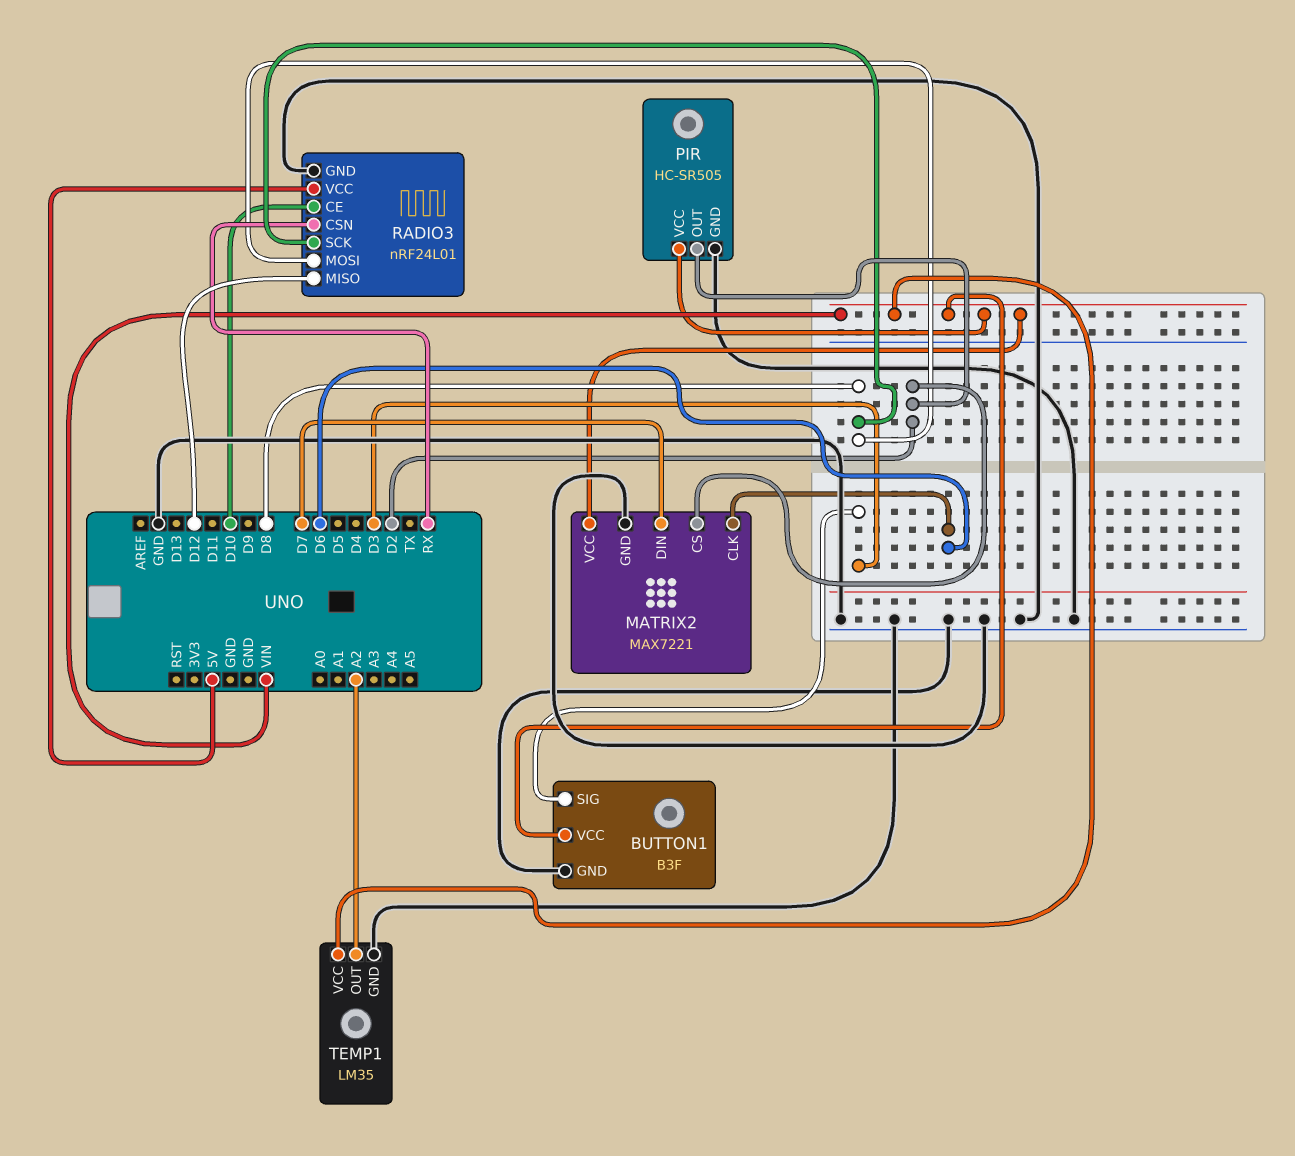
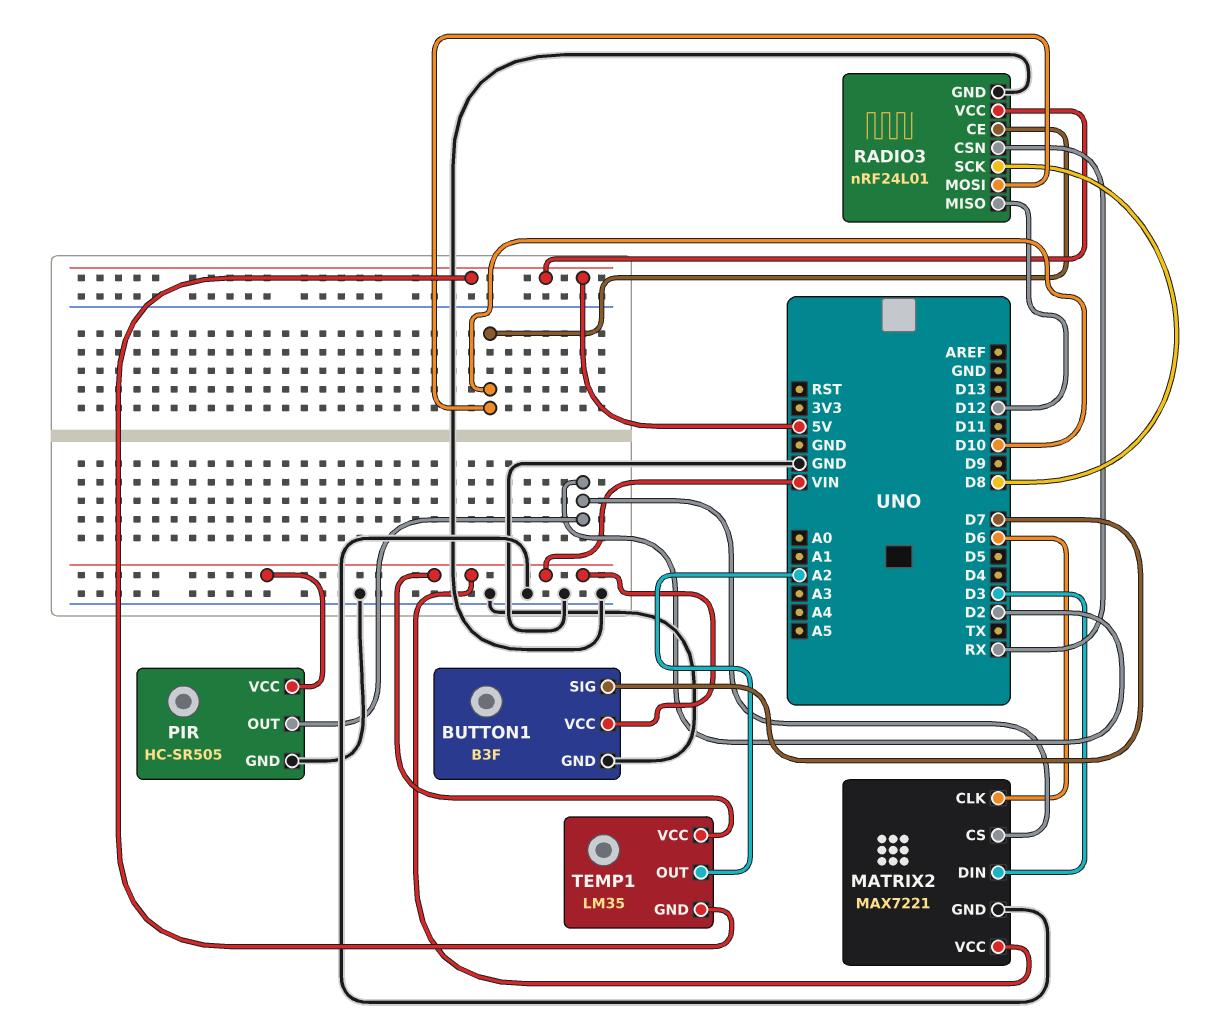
BUTTON1 pin SIG: D3 -> D7
MATRIX2 pin DIN: D7 -> D3
RADIO3 pin MOSI: D8 -> D10
TEMP1 pin GND: GND -> 5V

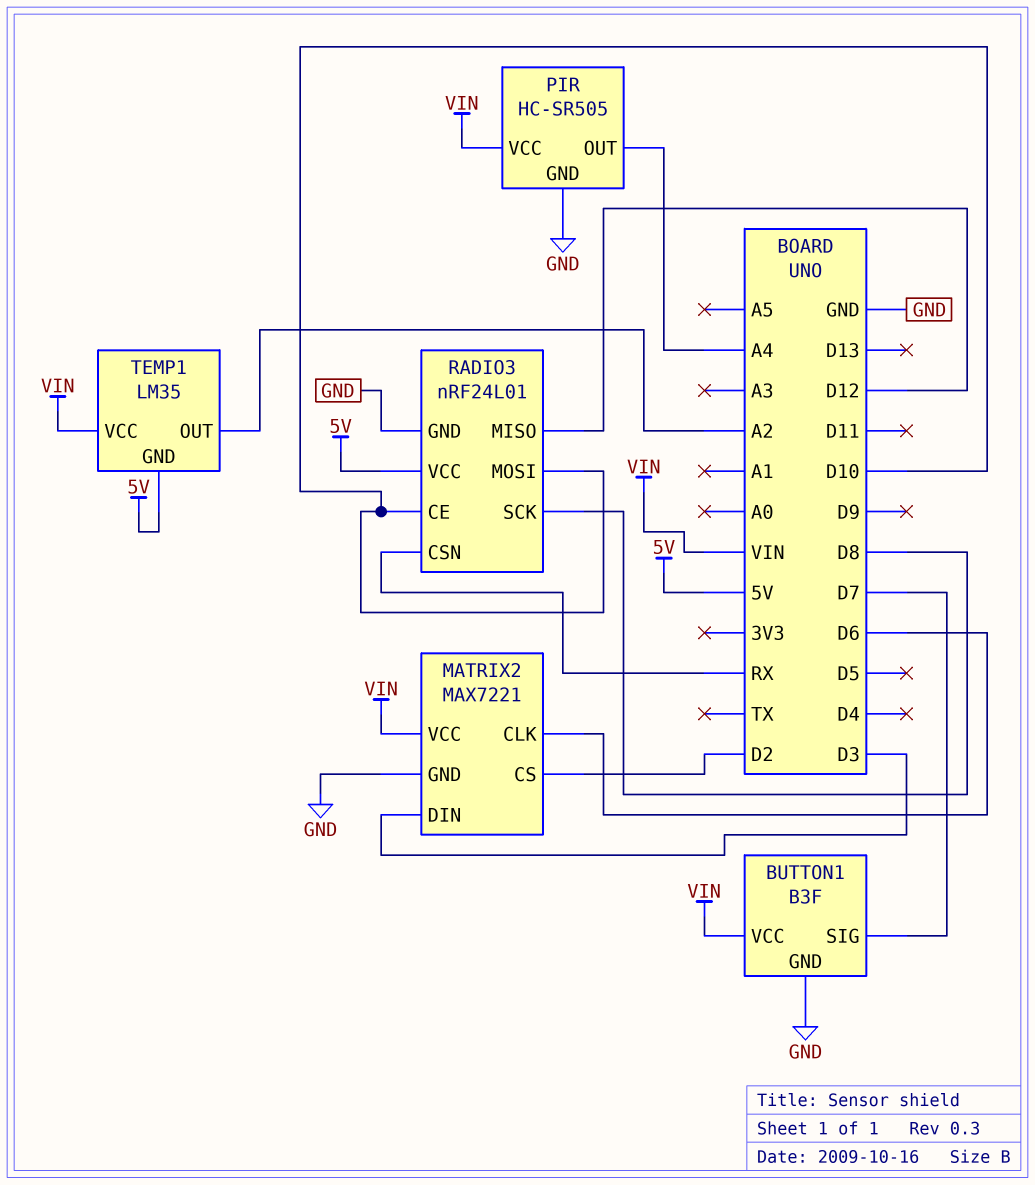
PIR pin OUT: D2 -> A4

